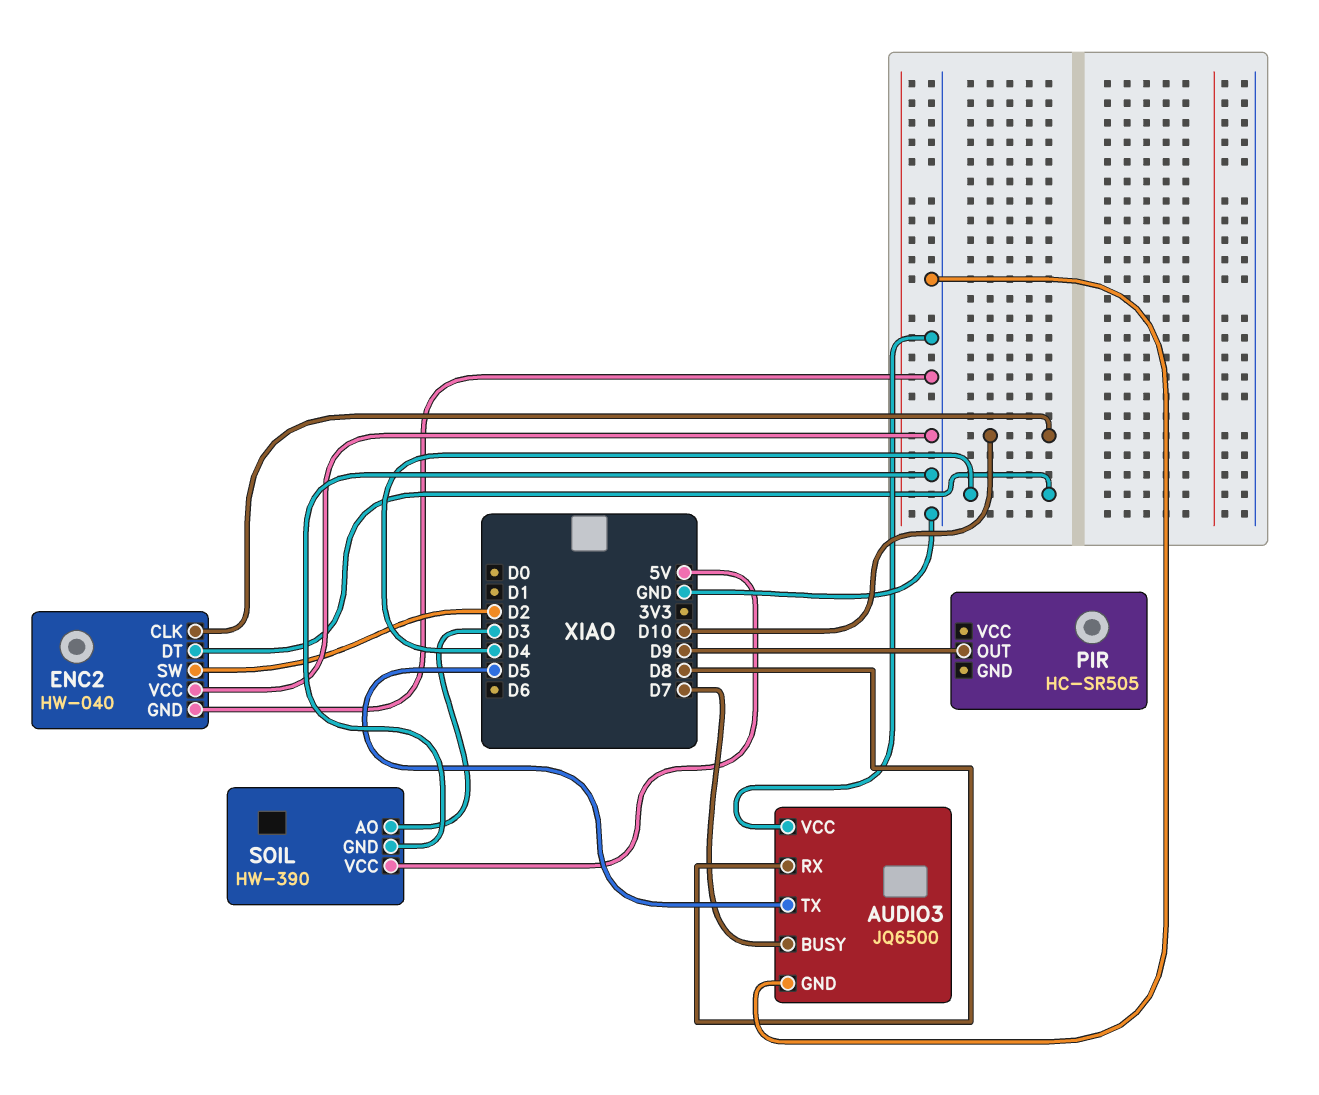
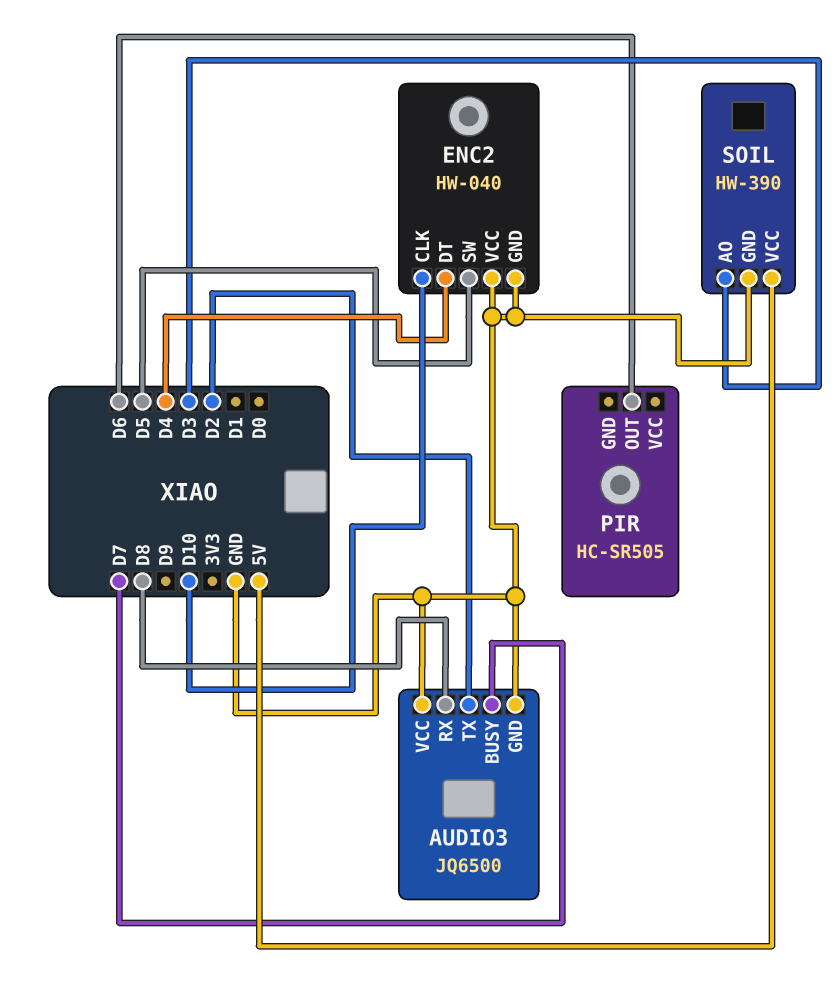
AUDIO3 pin TX: D5 -> D2
ENC2 pin SW: D2 -> D5
PIR pin OUT: D9 -> D6

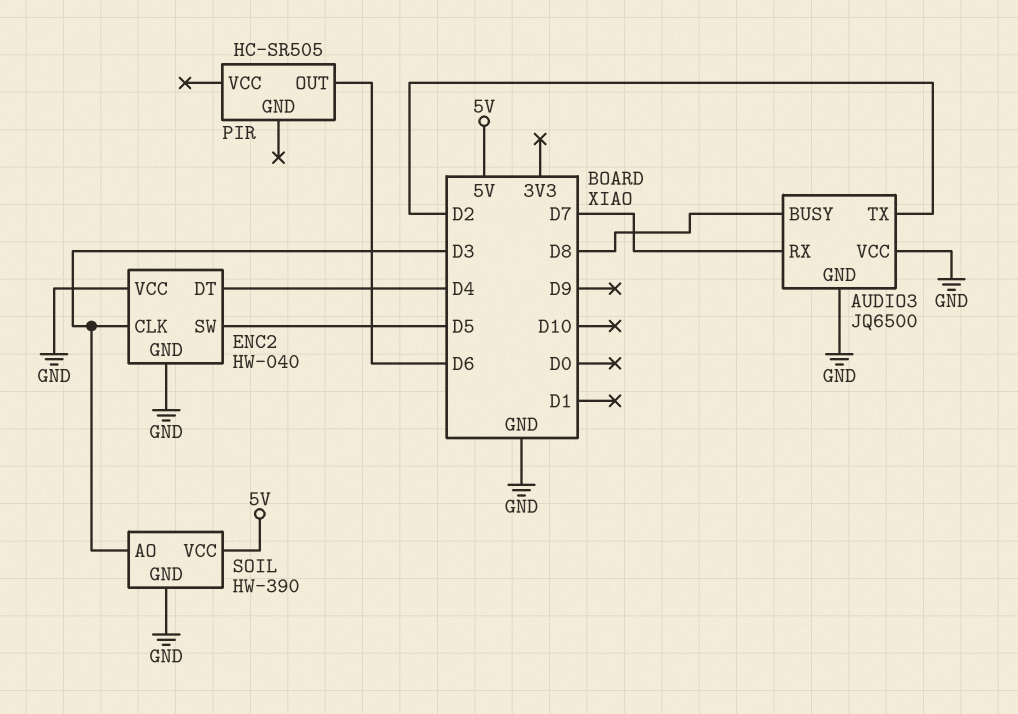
AUDIO3 pin BUSY: D7 -> D8
AUDIO3 pin RX: D8 -> D7
ENC2 pin CLK: D10 -> D3

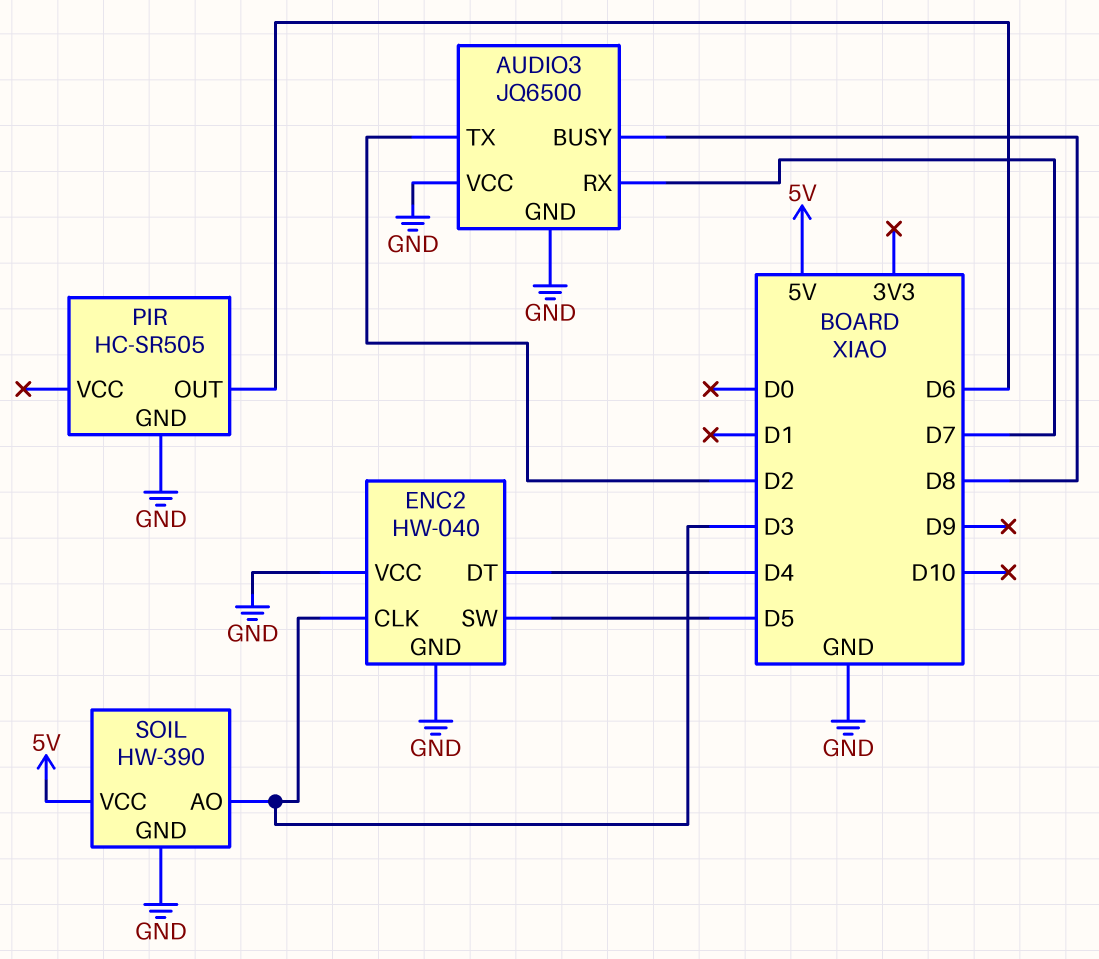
PIR pin GND: none -> GND

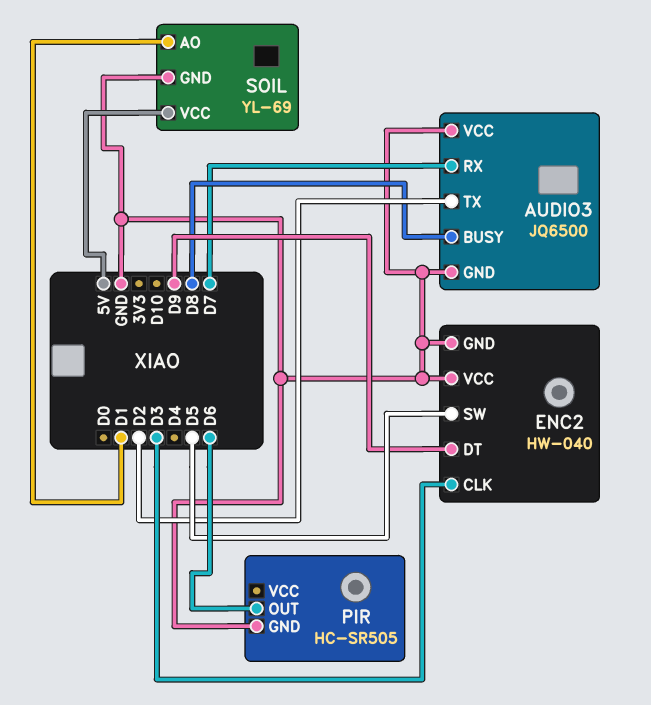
ENC2 pin DT: D4 -> D9
SOIL: HW-390 -> YL-69
SOIL pin AO: D3 -> D1

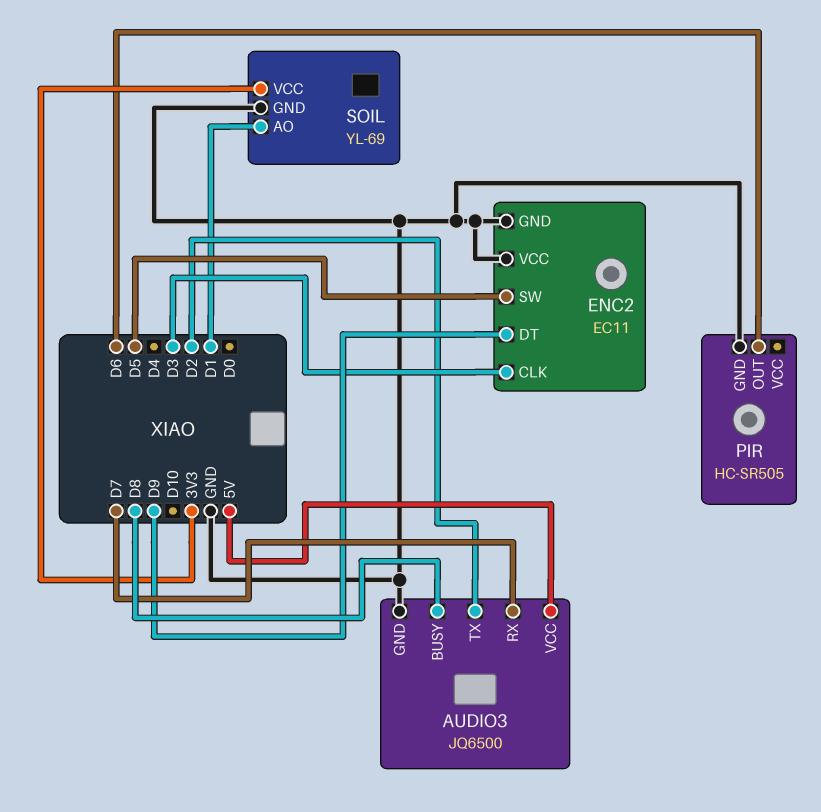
AUDIO3 pin VCC: GND -> 5V
ENC2: HW-040 -> EC11
SOIL pin VCC: 5V -> 3V3

